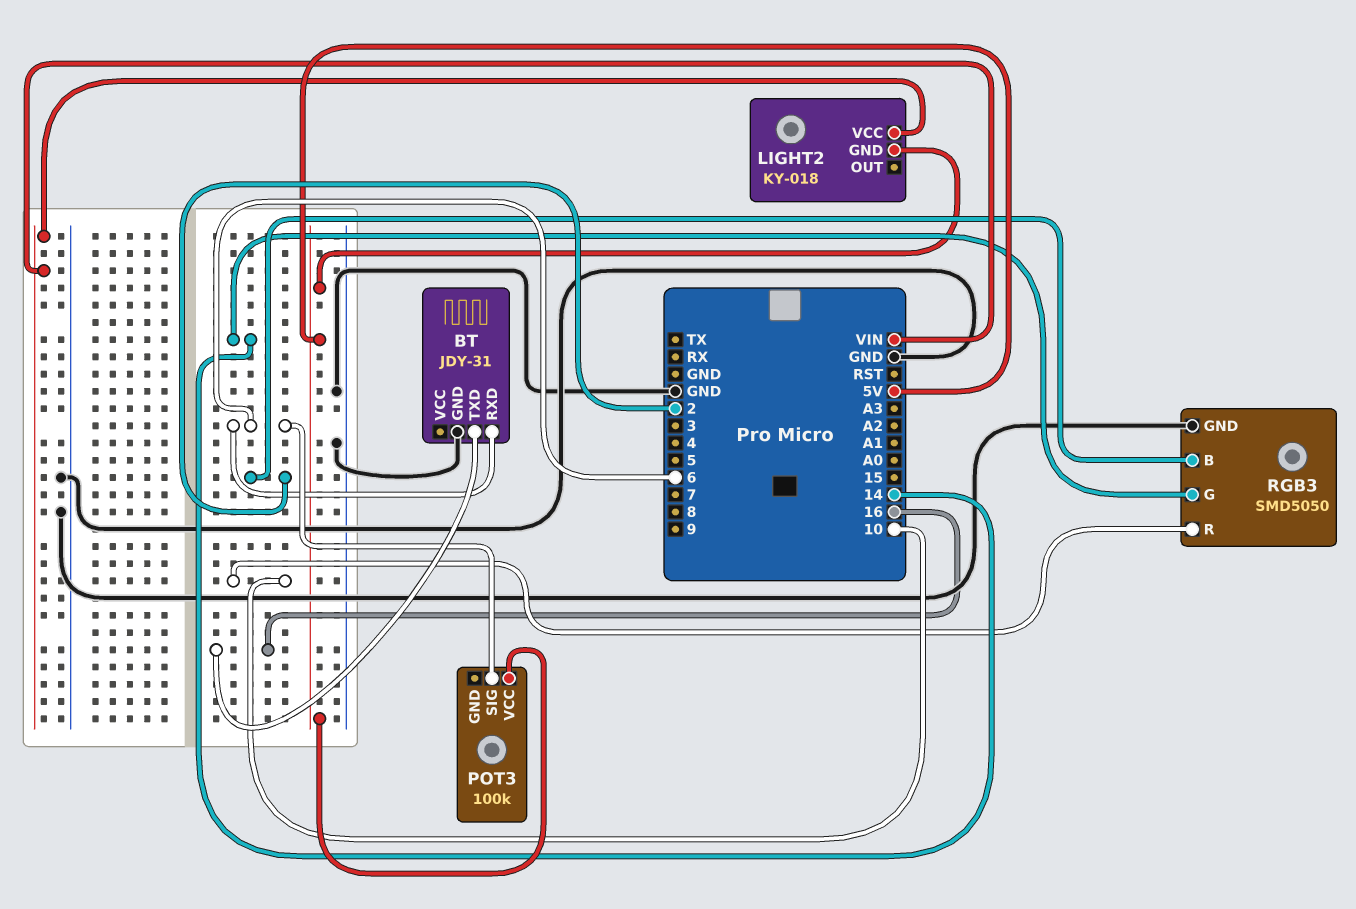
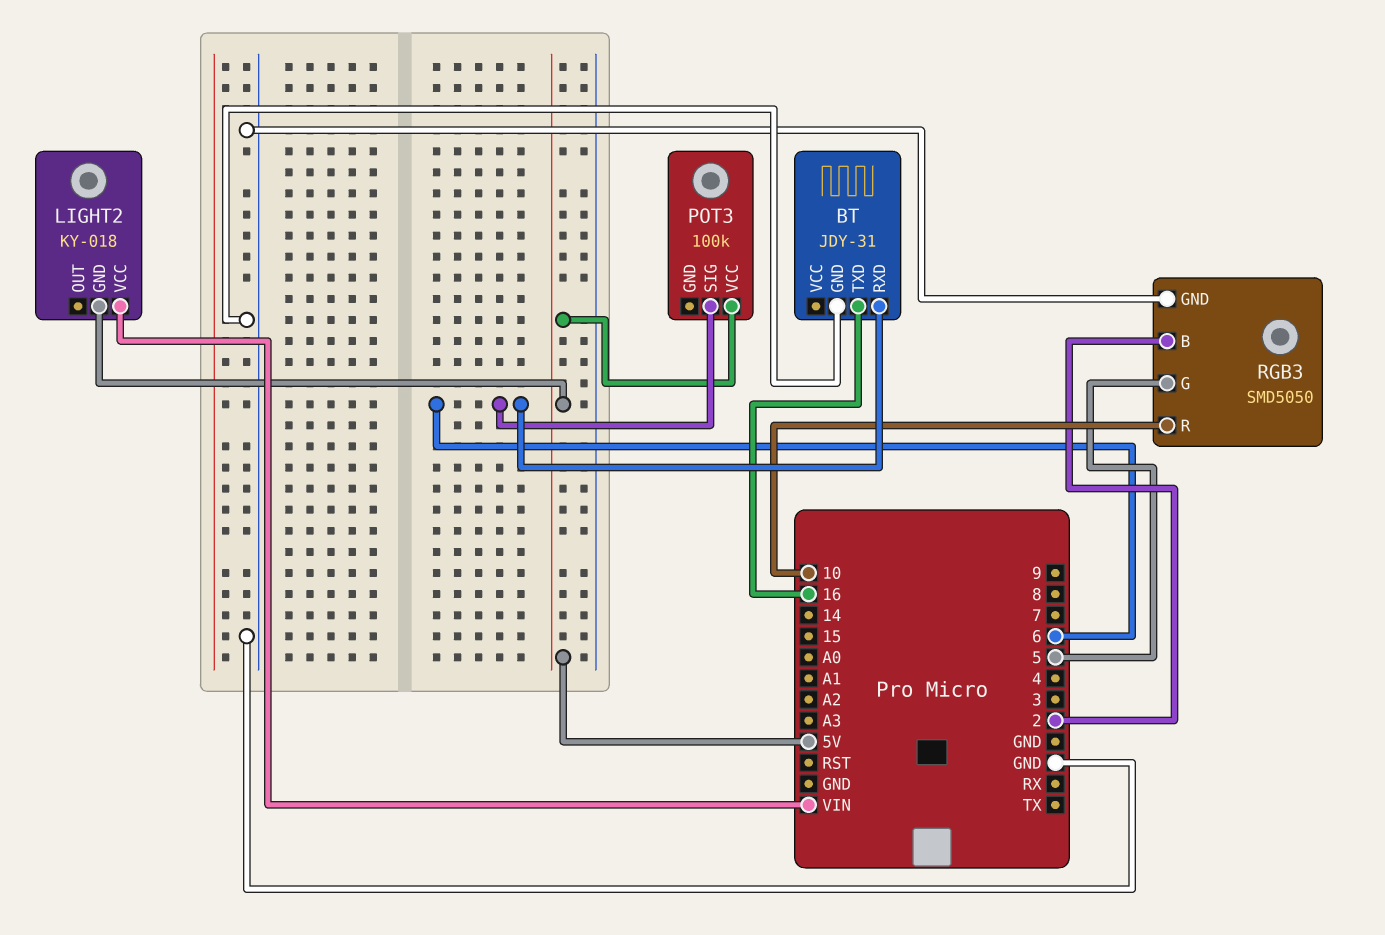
RGB3 pin G: 14 -> 5

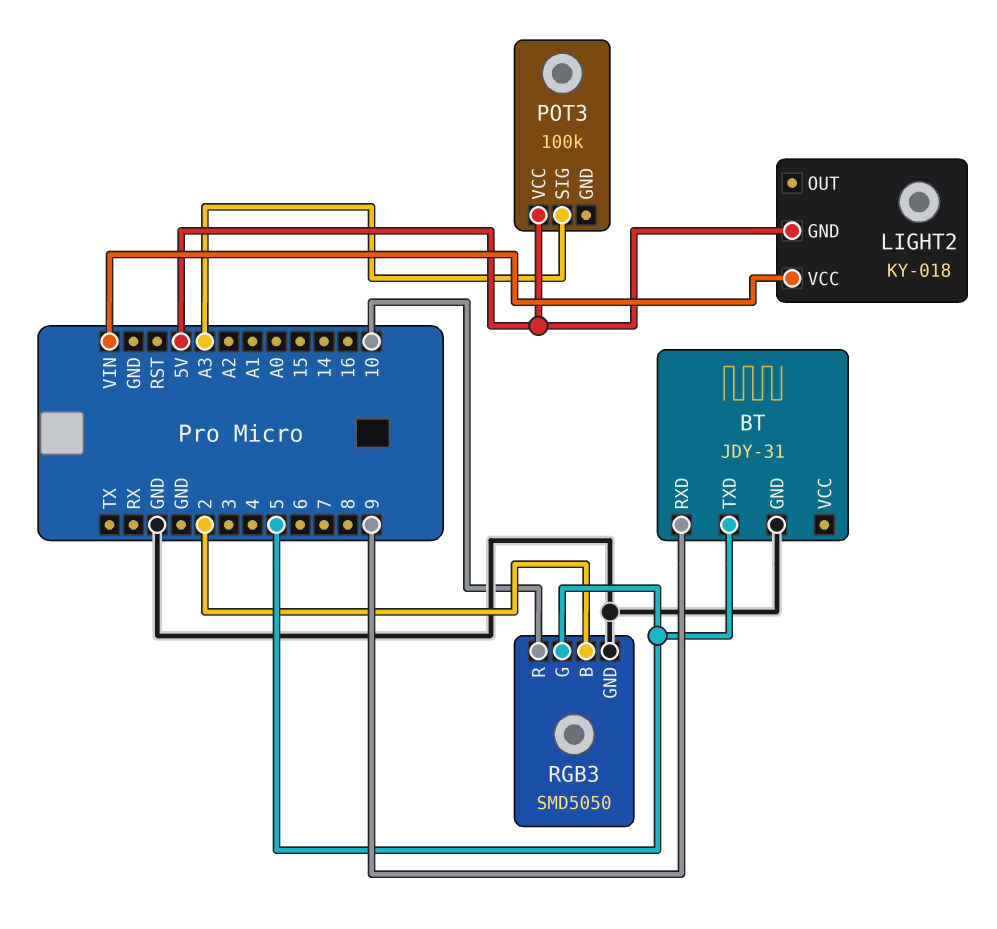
BT pin RXD: 6 -> 9
BT pin TXD: 16 -> 5
POT3 pin SIG: 6 -> A3

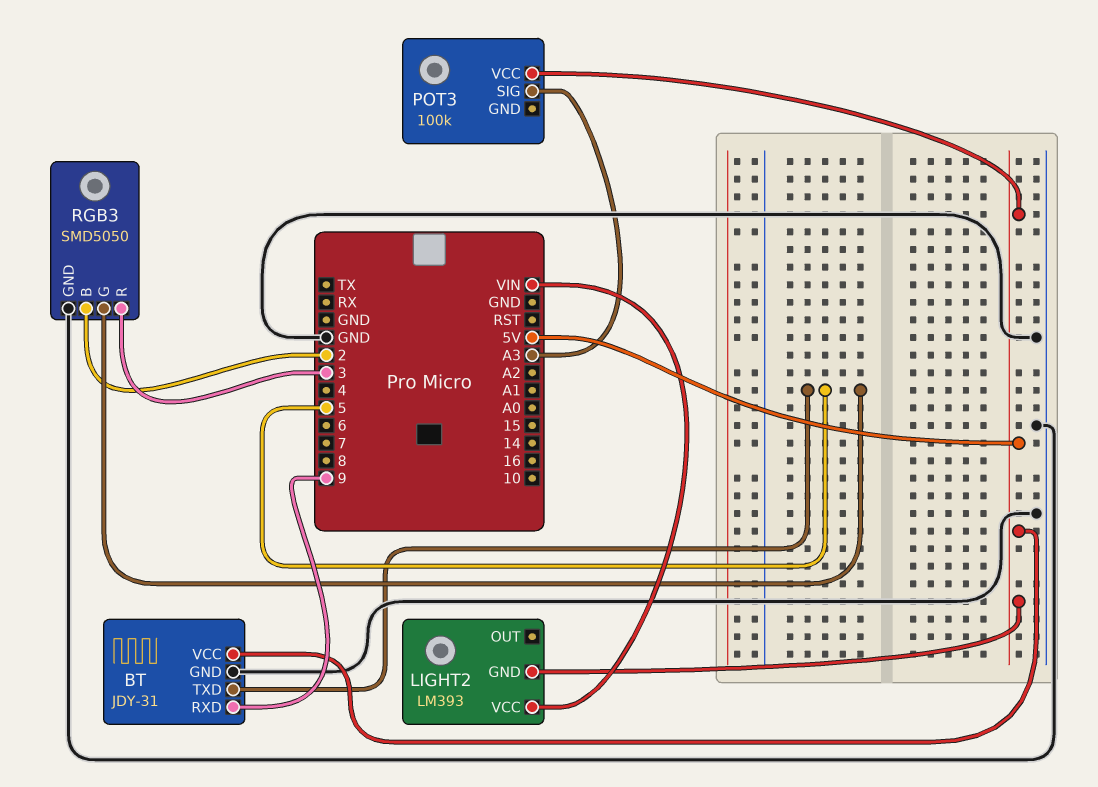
BT pin VCC: none -> 5V
LIGHT2: KY-018 -> LM393
RGB3 pin R: 10 -> 3

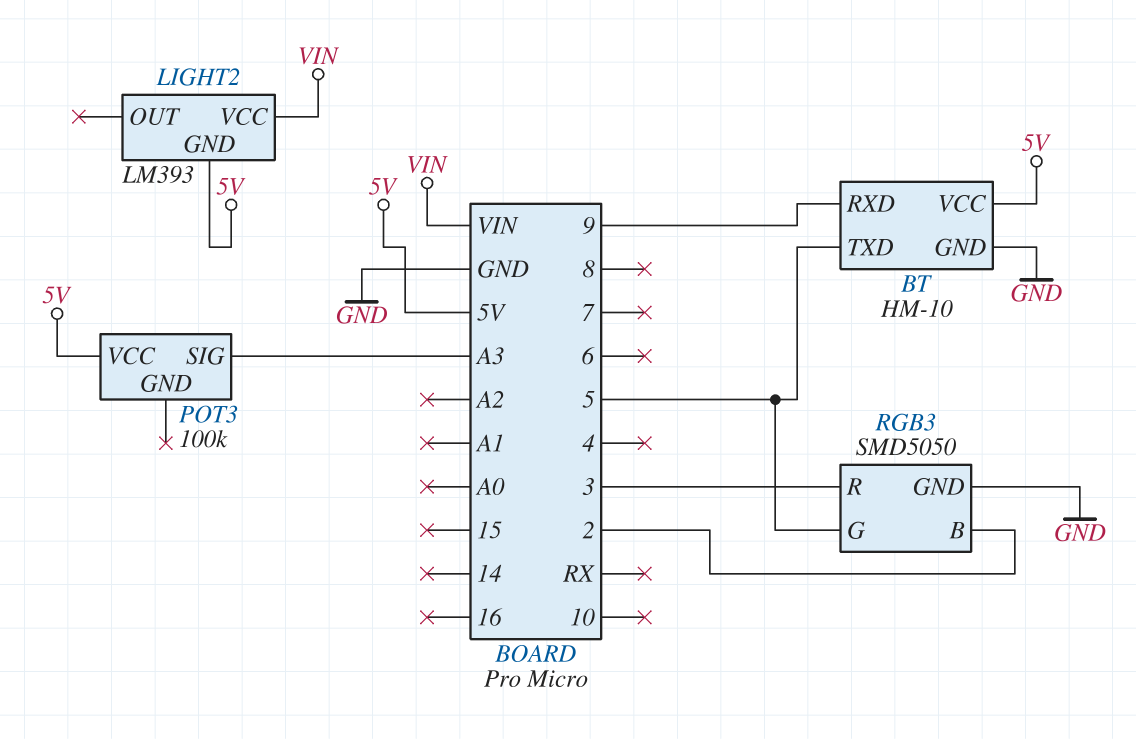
BT: JDY-31 -> HM-10

